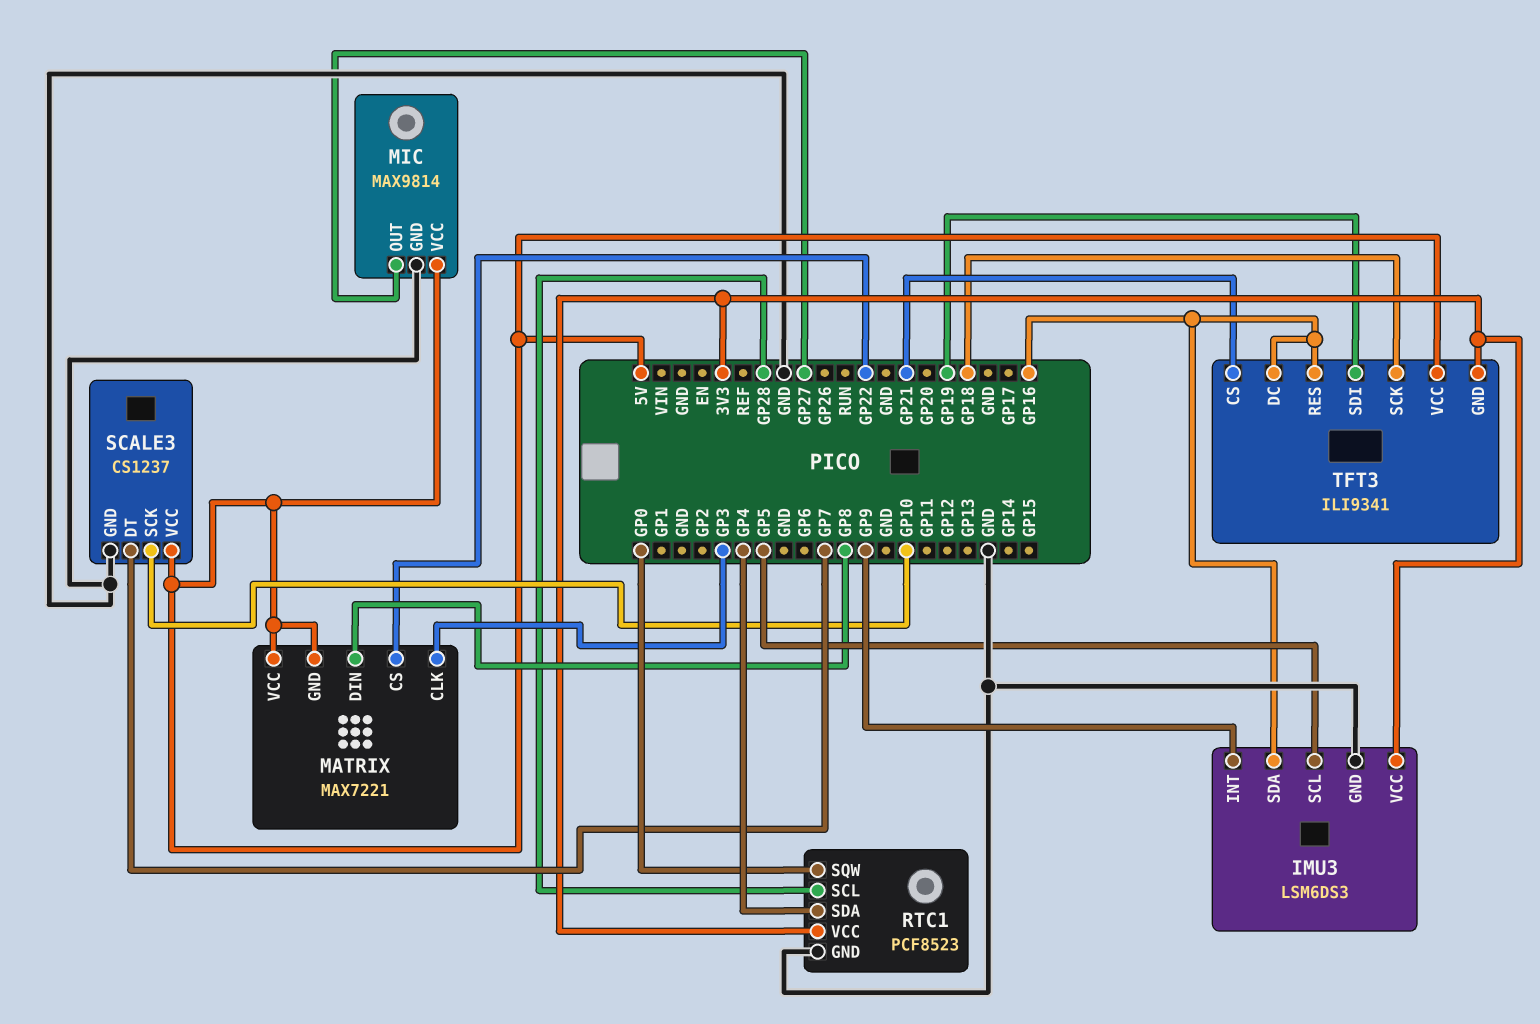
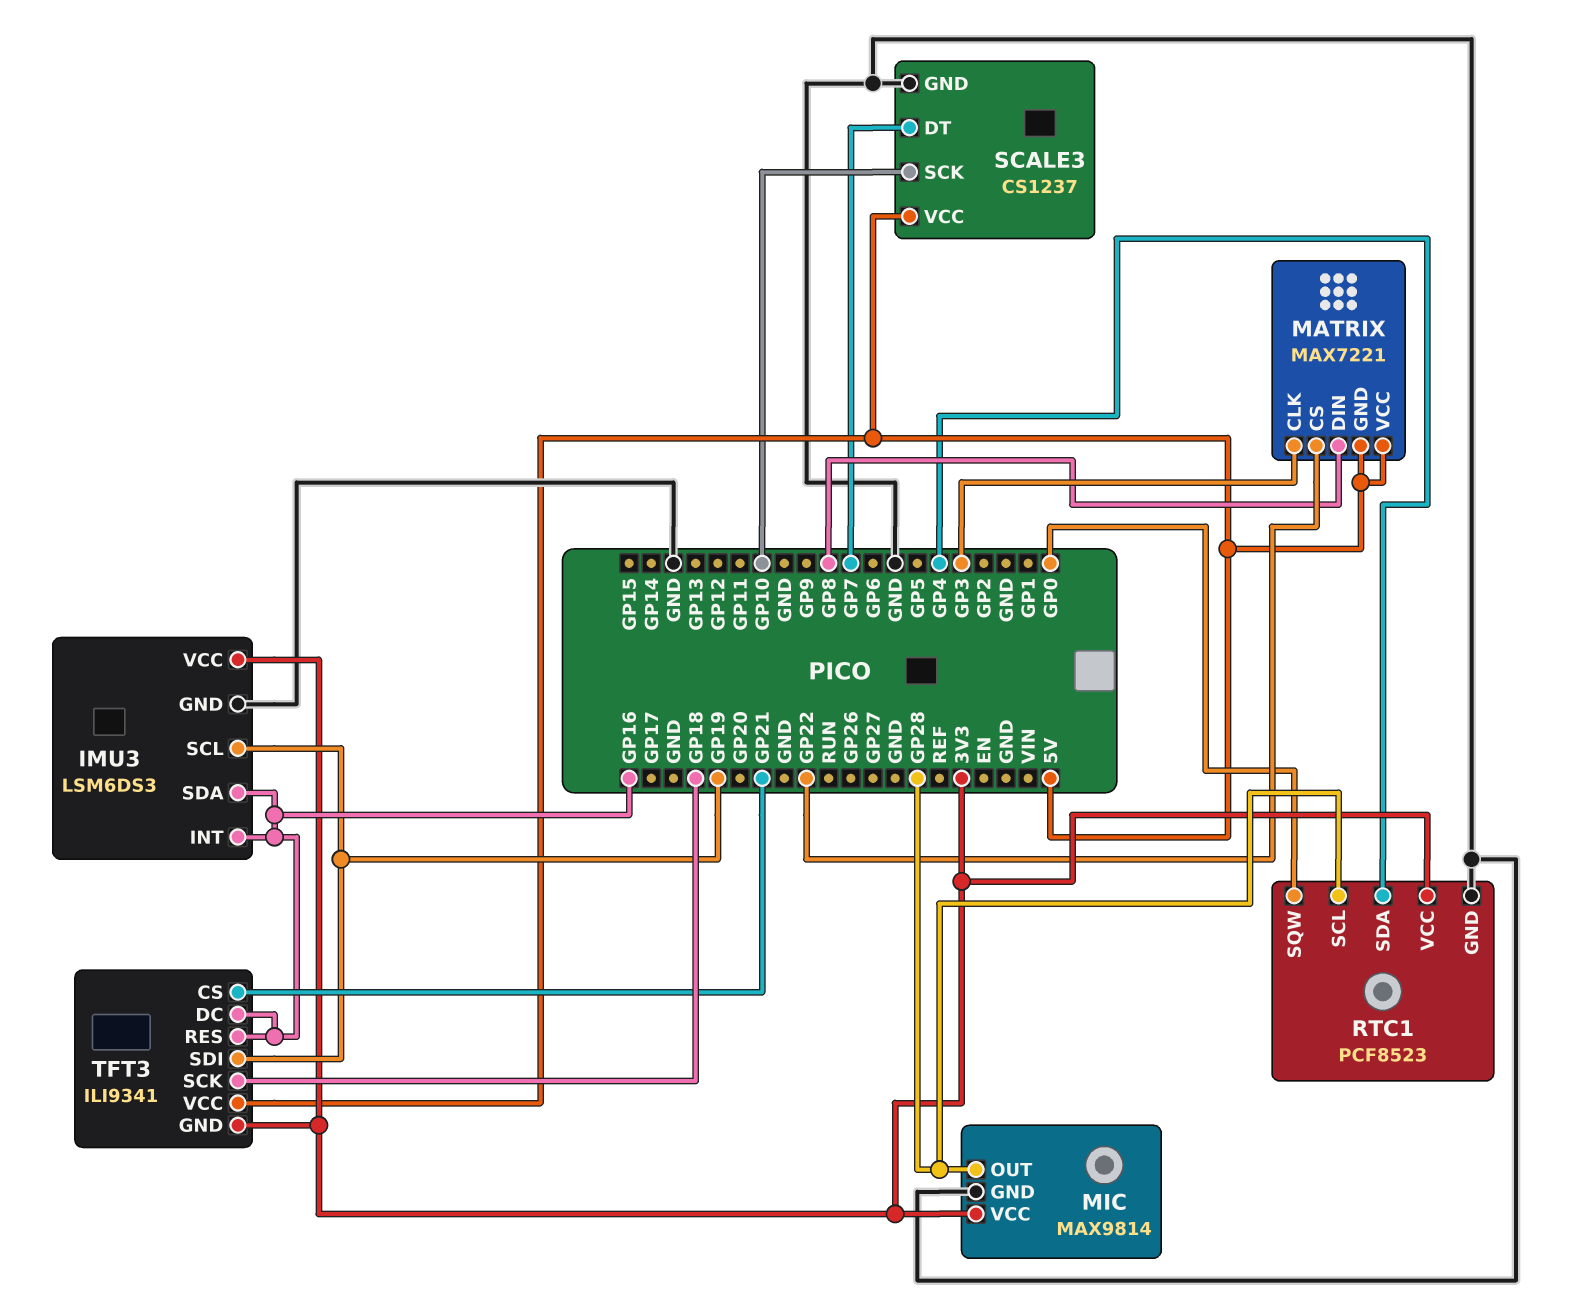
IMU3 pin INT: GP9 -> GP16
IMU3 pin SCL: GP5 -> GP19
MIC pin OUT: GP27 -> GP28
MIC pin VCC: 5V -> 3V3

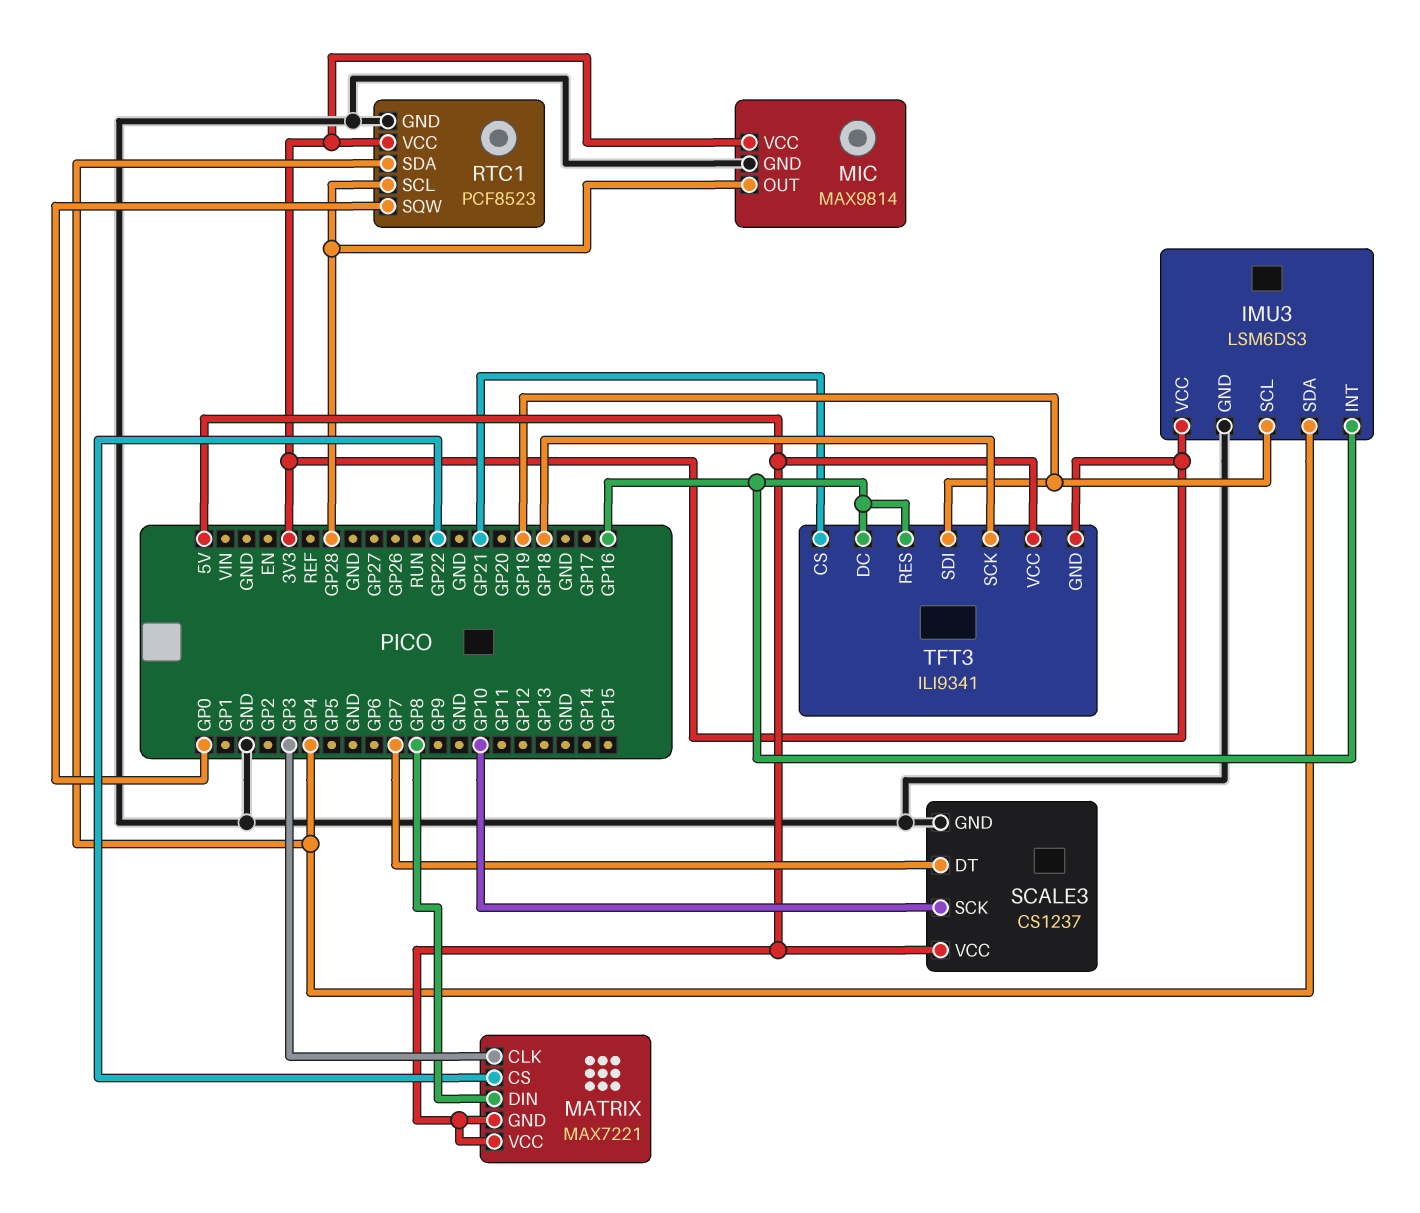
IMU3 pin SDA: GP16 -> GP4

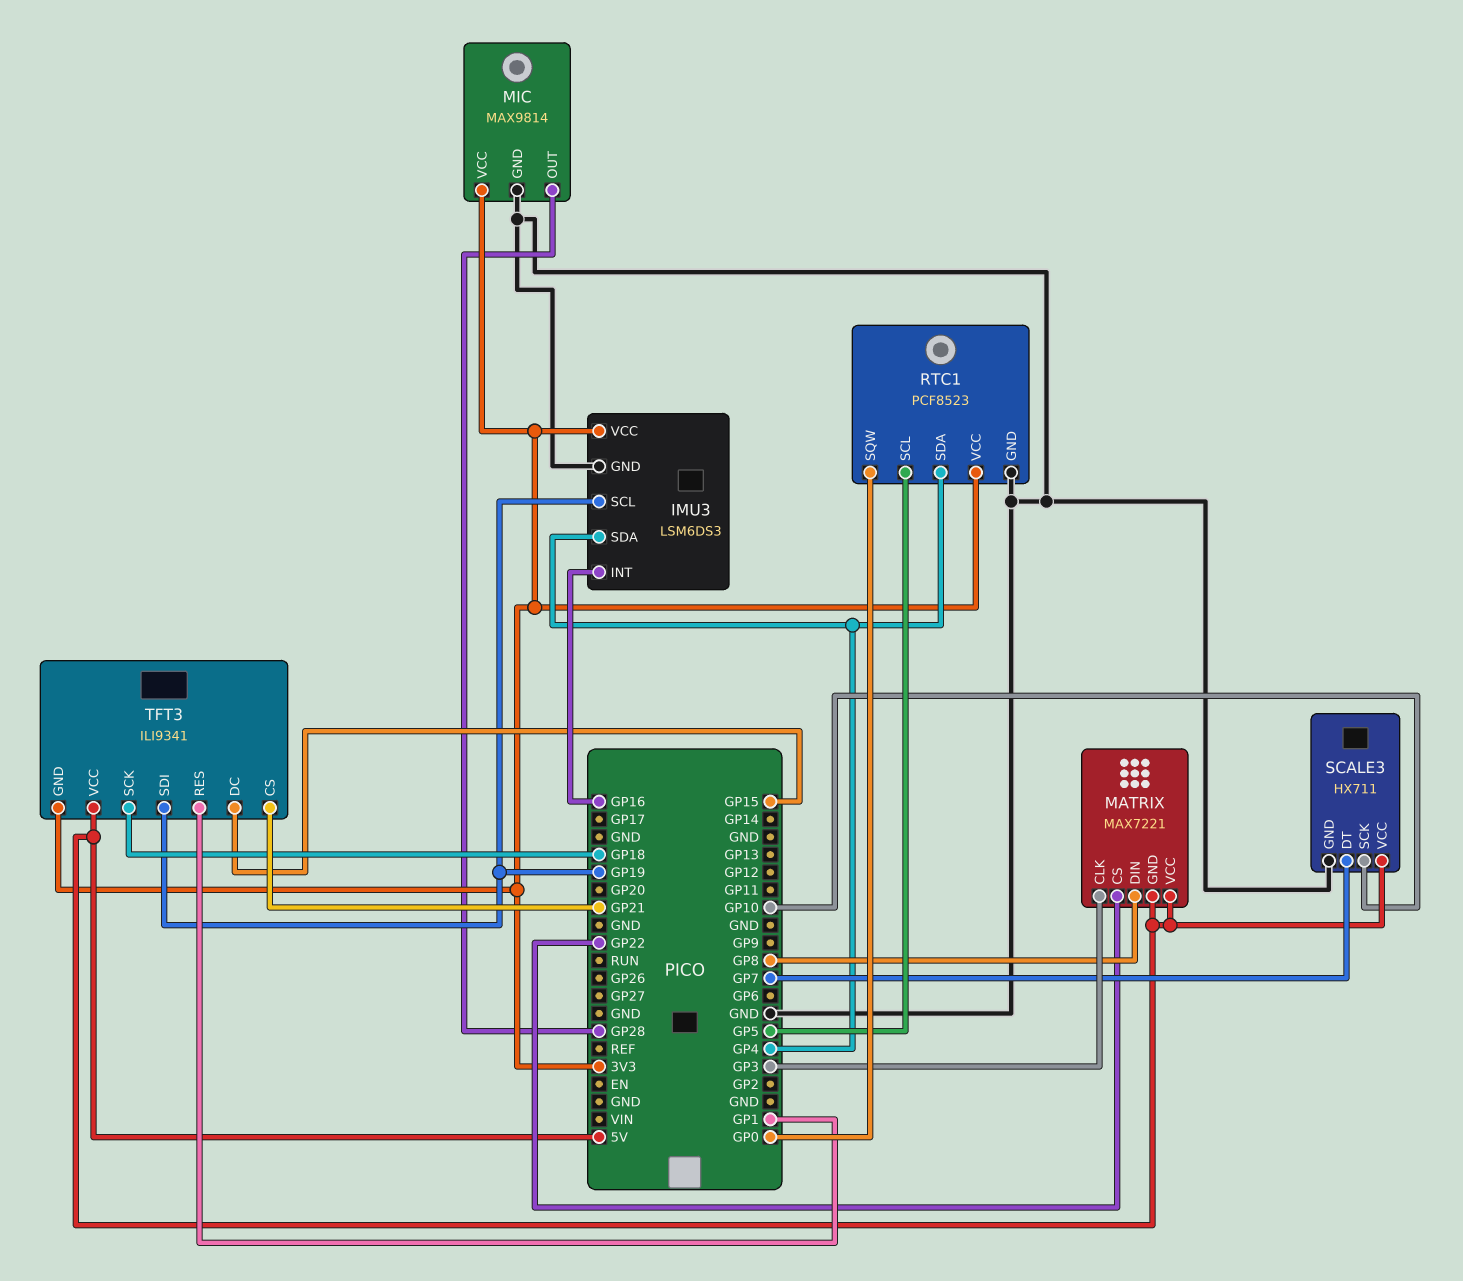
RTC1 pin SCL: GP28 -> GP5
SCALE3: CS1237 -> HX711
TFT3 pin DC: GP16 -> GP15
TFT3 pin RES: GP16 -> GP1

